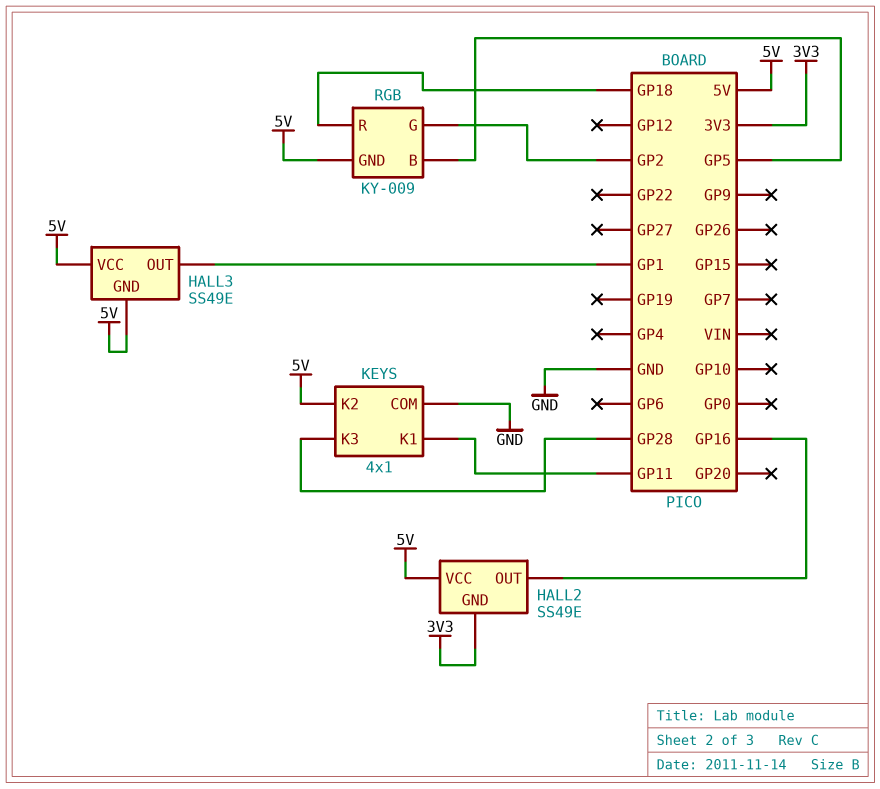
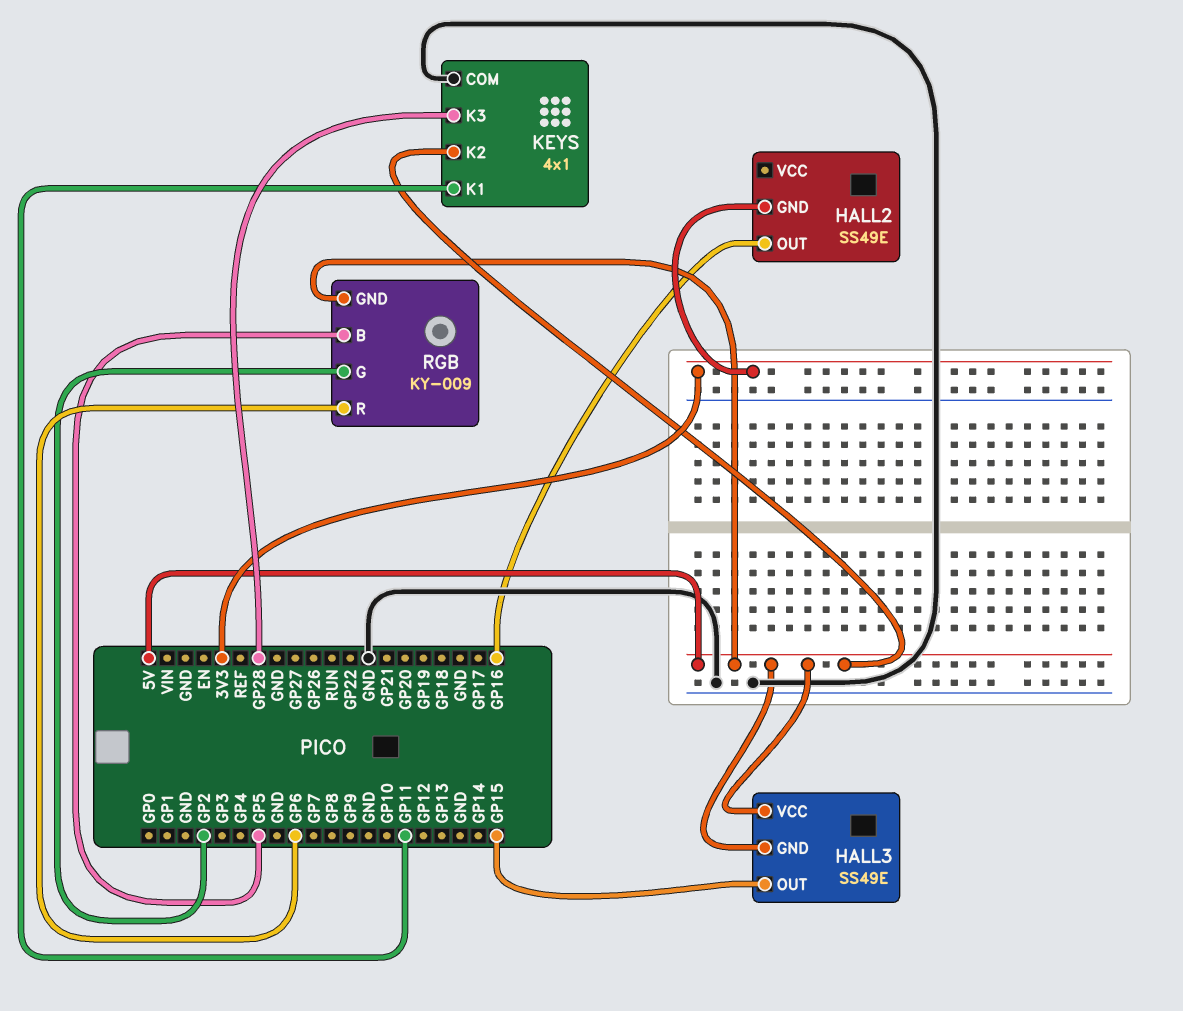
HALL2 pin VCC: 5V -> none
HALL3 pin OUT: GP1 -> GP15
RGB pin R: GP18 -> GP6

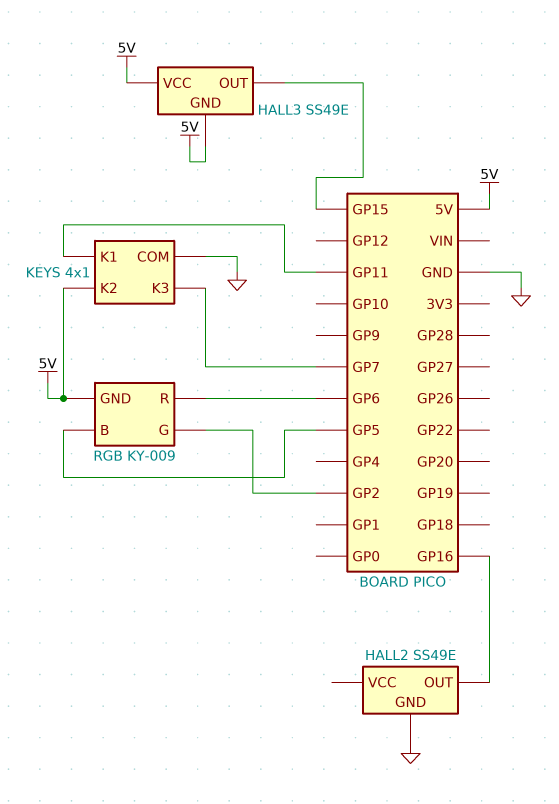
HALL2 pin GND: 3V3 -> GND
KEYS pin K3: GP28 -> GP7

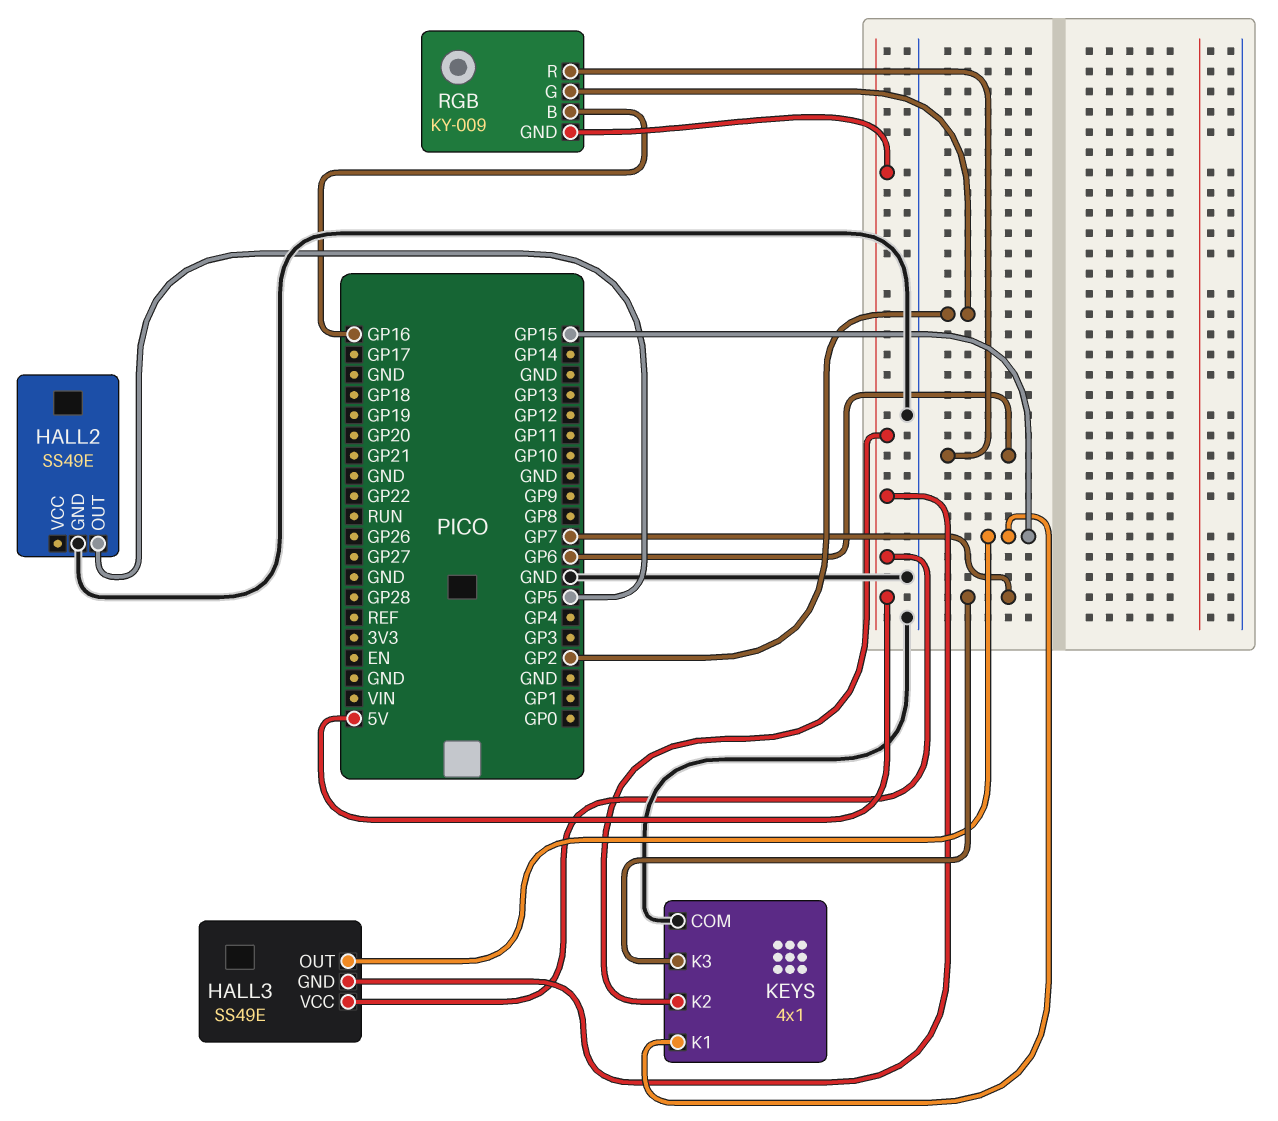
HALL2 pin OUT: GP16 -> GP5
KEYS pin K1: GP11 -> GP15
RGB pin B: GP5 -> GP16

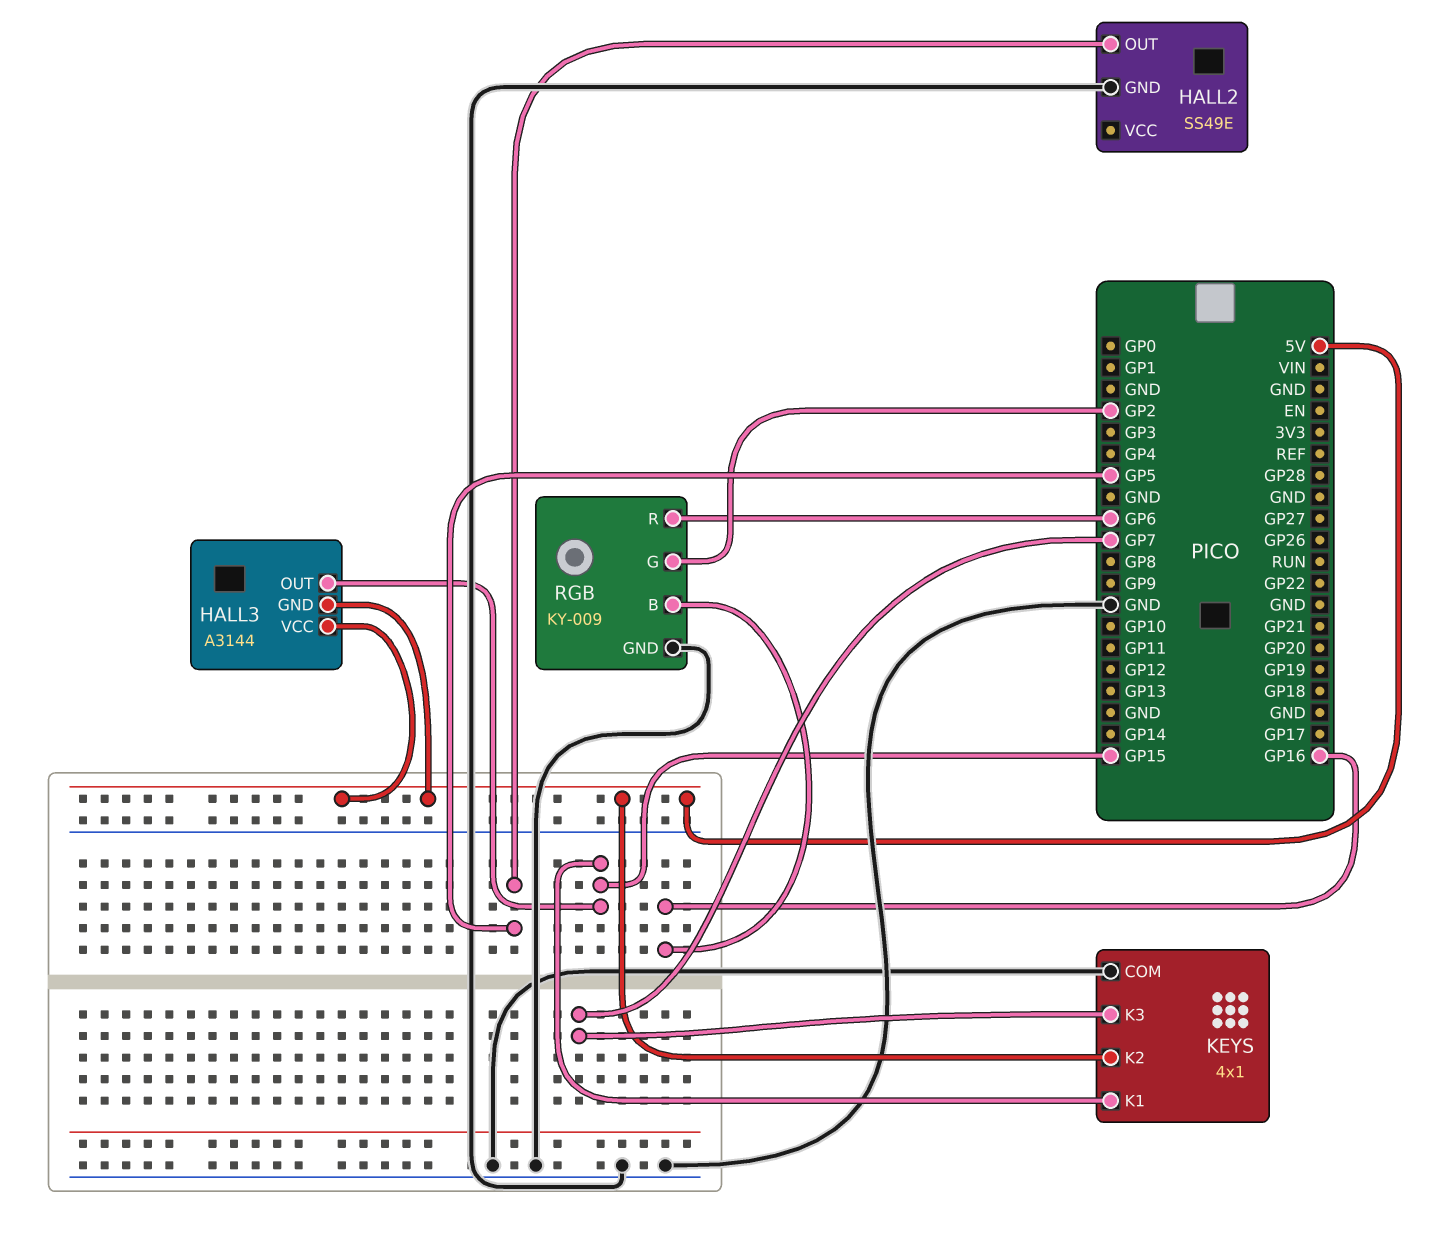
HALL3: SS49E -> A3144
RGB pin GND: 5V -> GND

